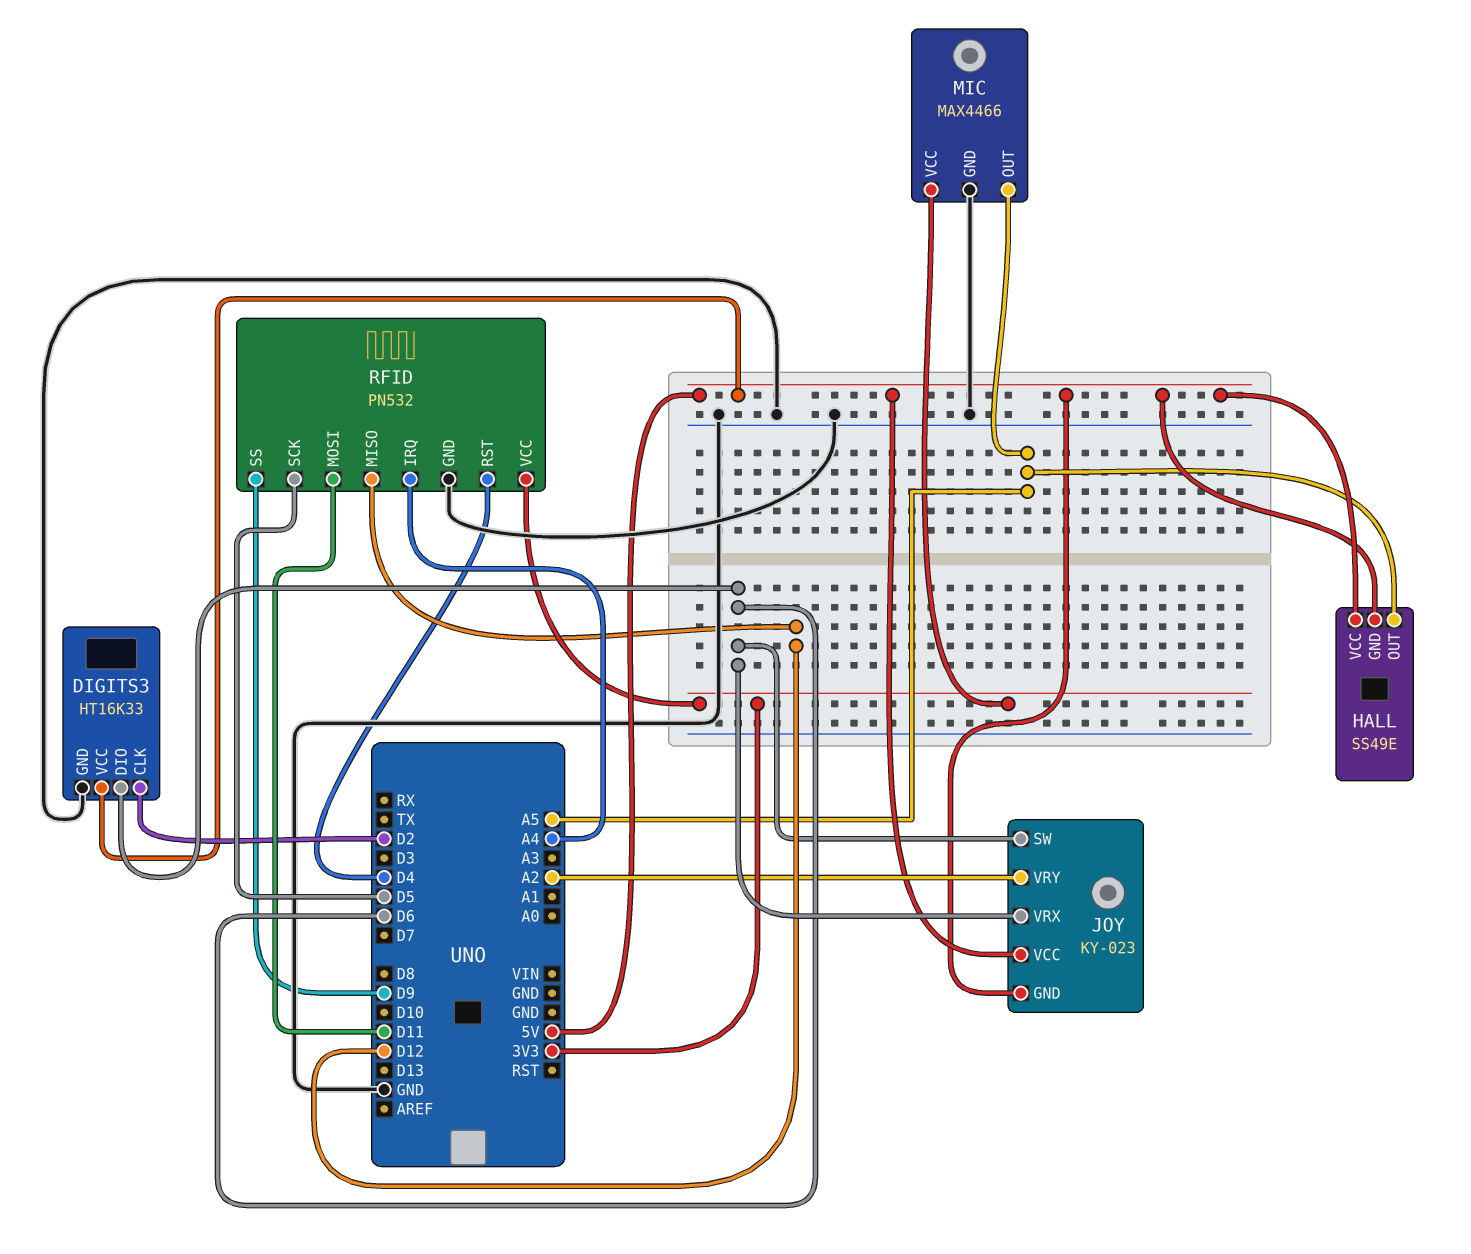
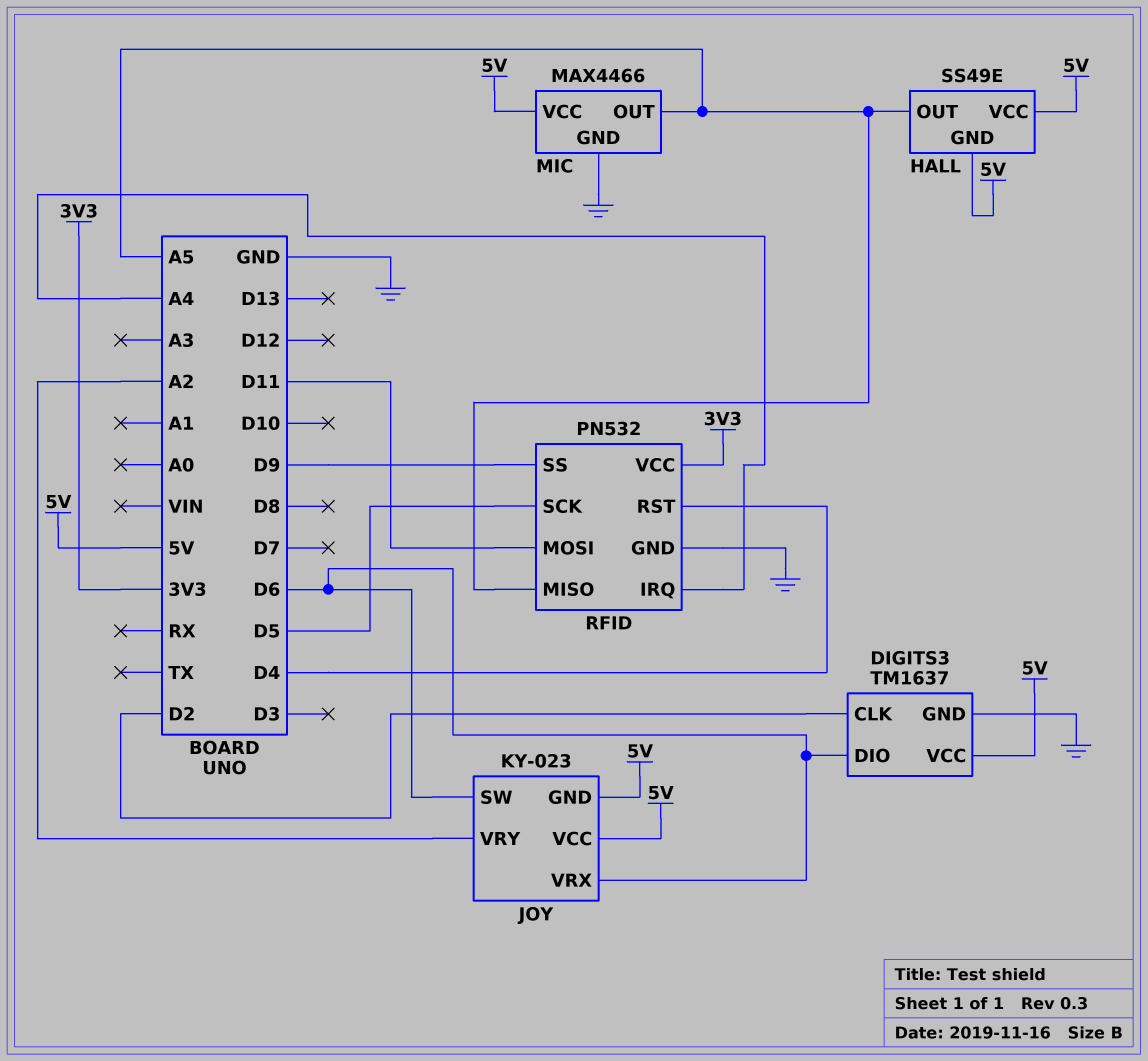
DIGITS3: HT16K33 -> TM1637
MIC pin VCC: 3V3 -> 5V
RFID pin MISO: D12 -> A5

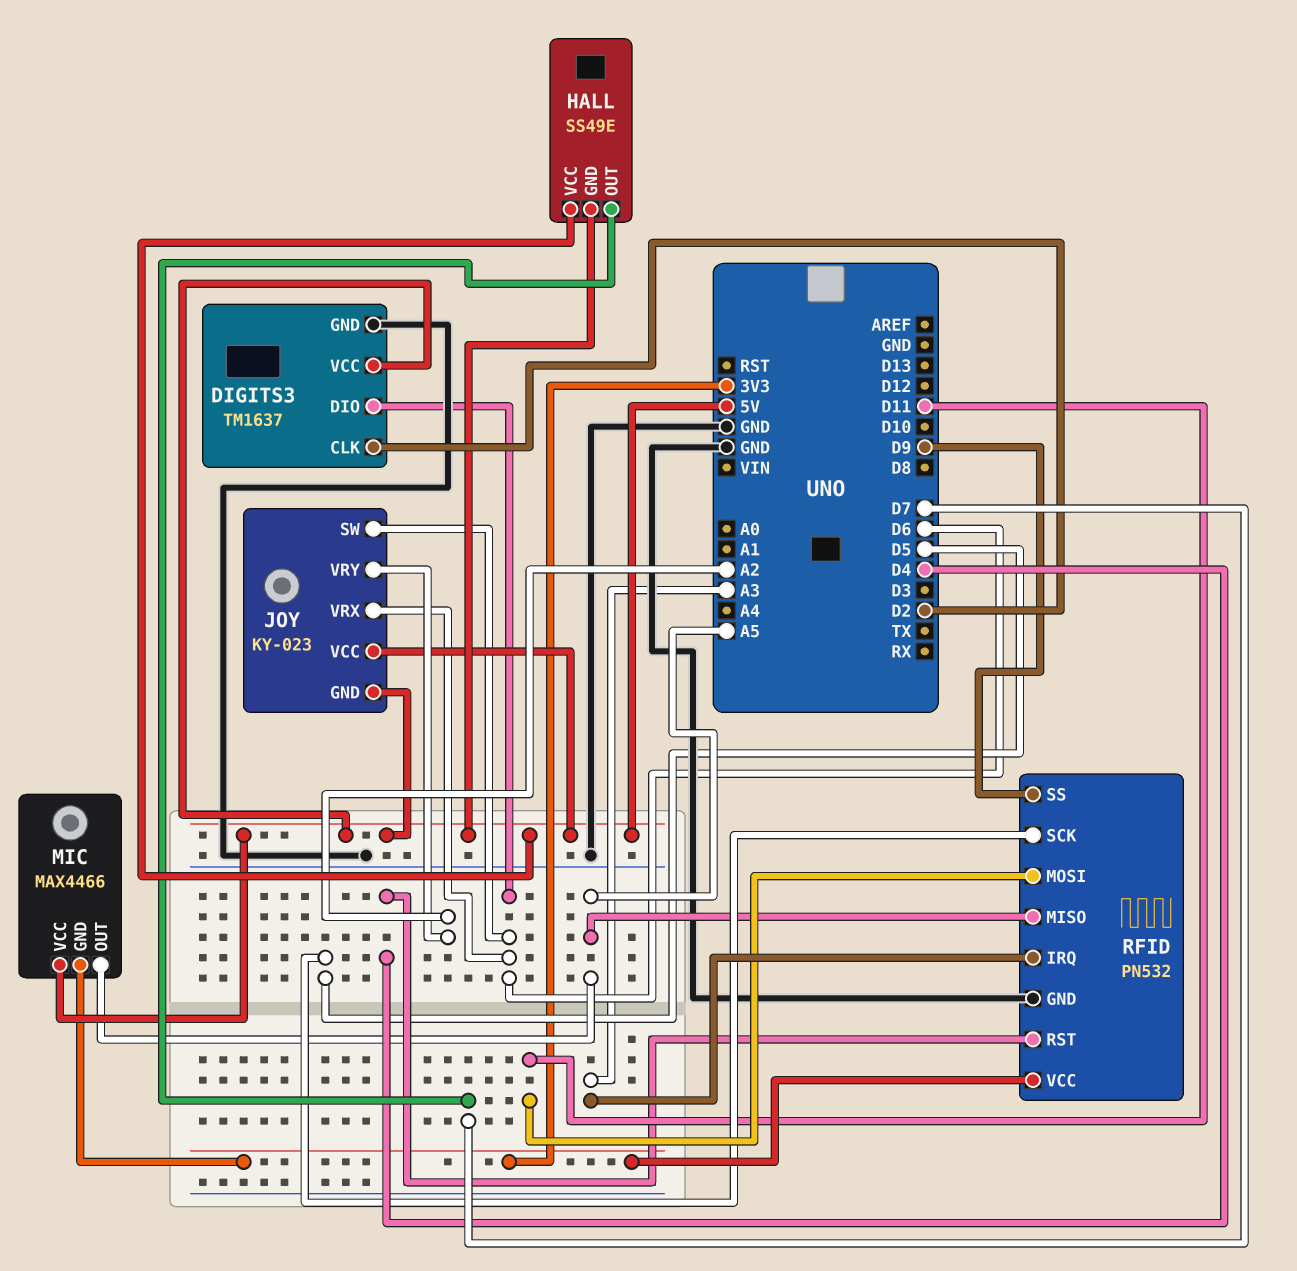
HALL pin OUT: A5 -> D7
MIC pin GND: GND -> 3V3
RFID pin IRQ: A4 -> A3

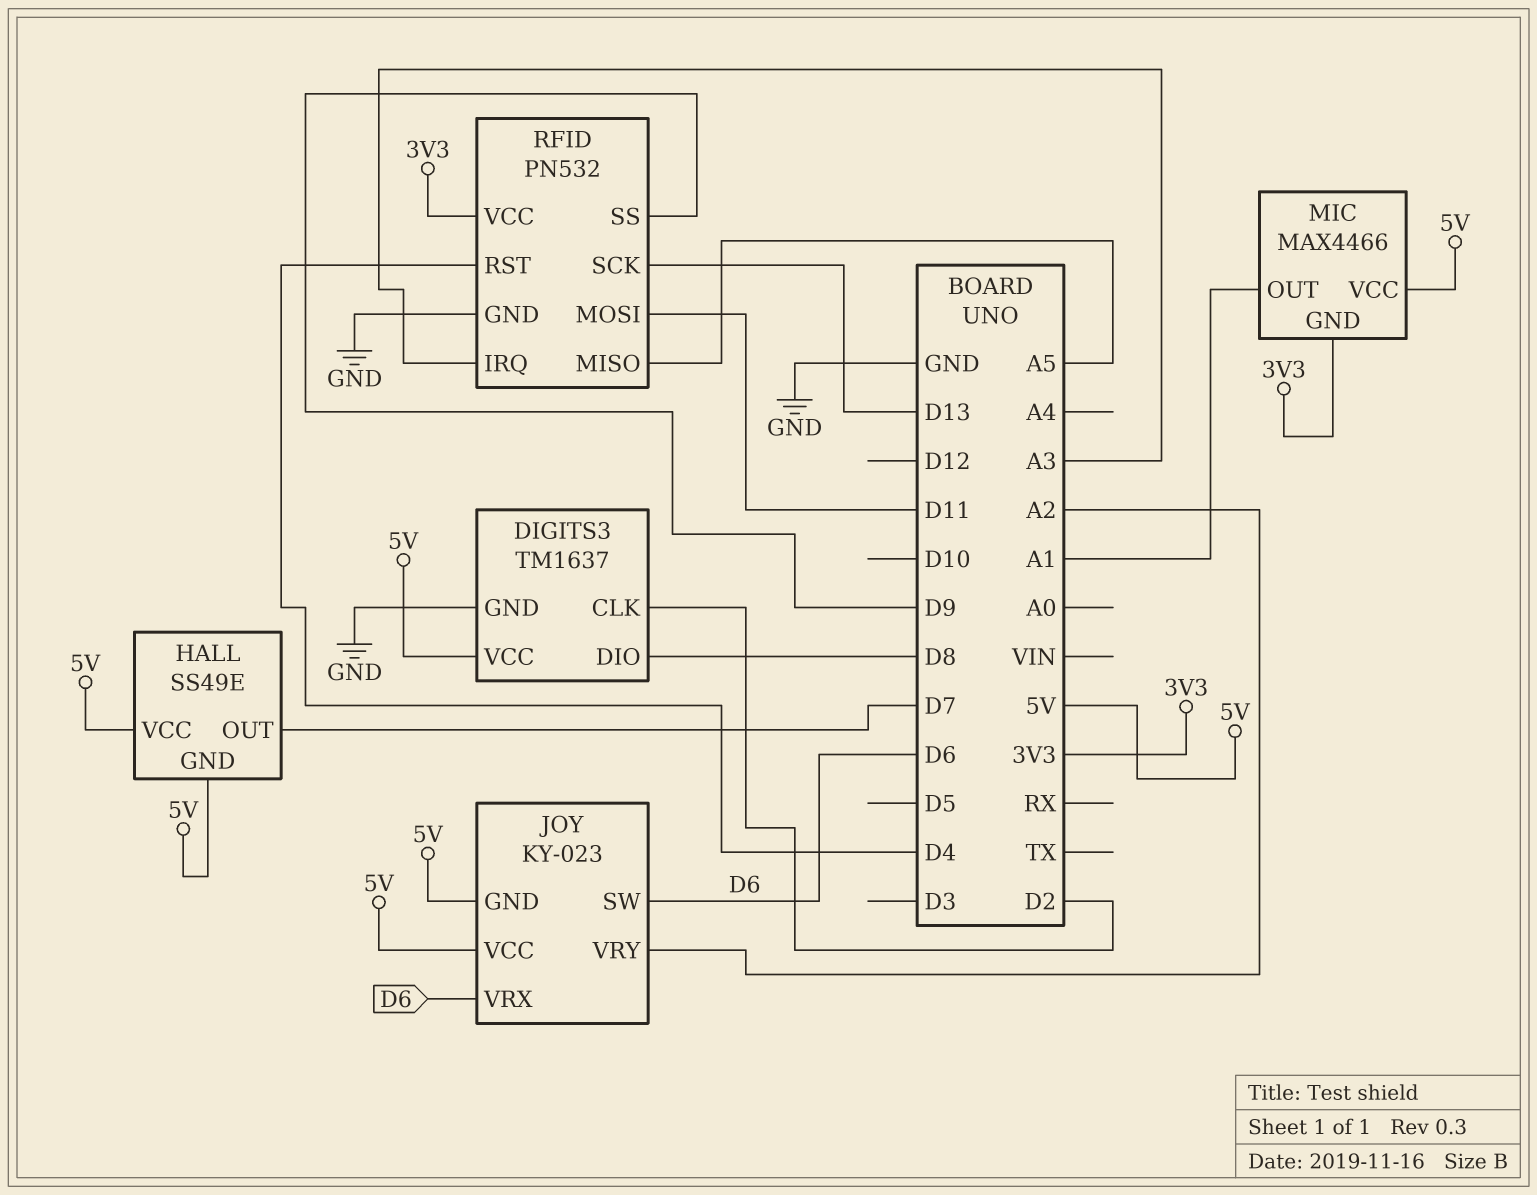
DIGITS3 pin DIO: D6 -> D8
MIC pin OUT: A5 -> A1
RFID pin SCK: D5 -> D13

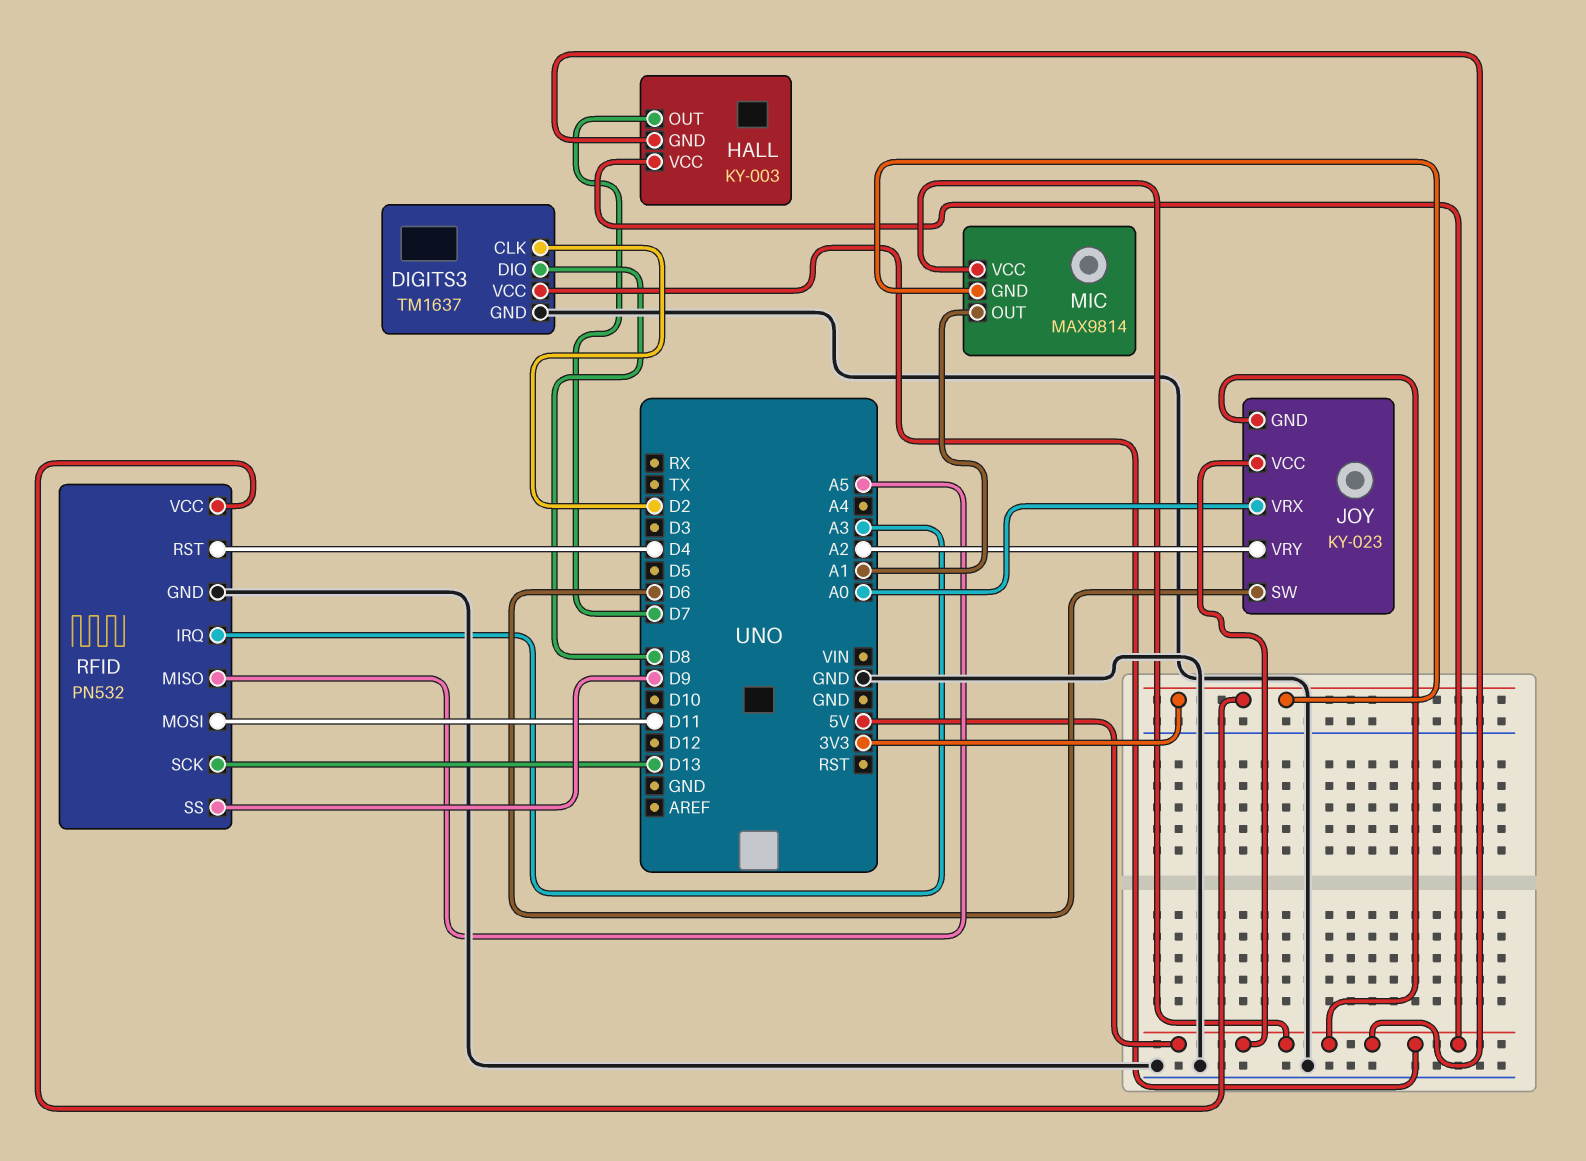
HALL: SS49E -> KY-003
JOY pin VRX: D6 -> A0
MIC: MAX4466 -> MAX9814

